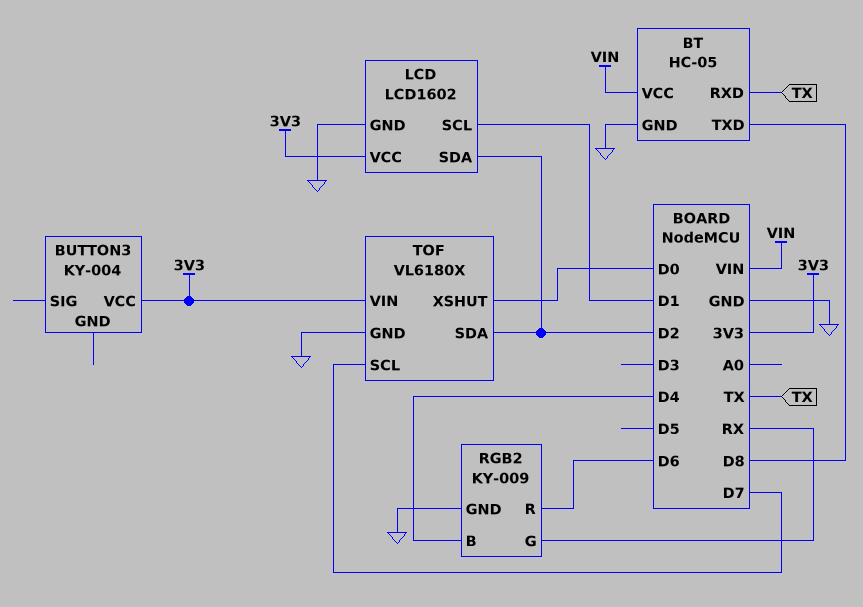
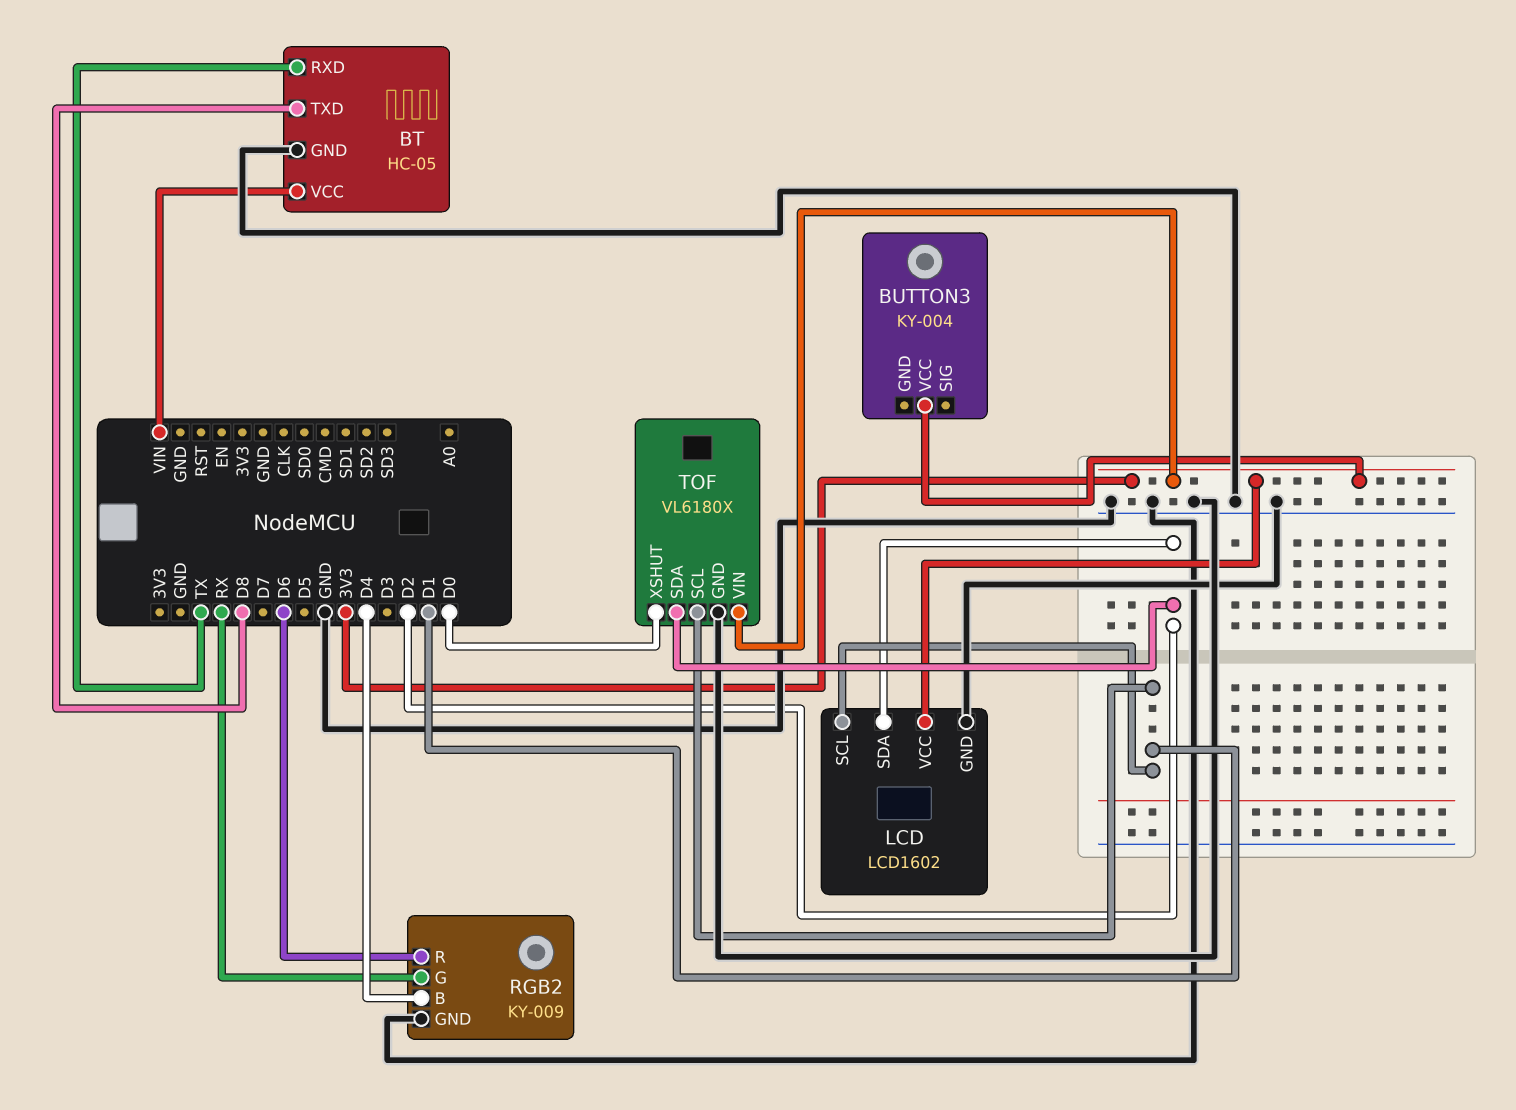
TOF pin SCL: D7 -> D1

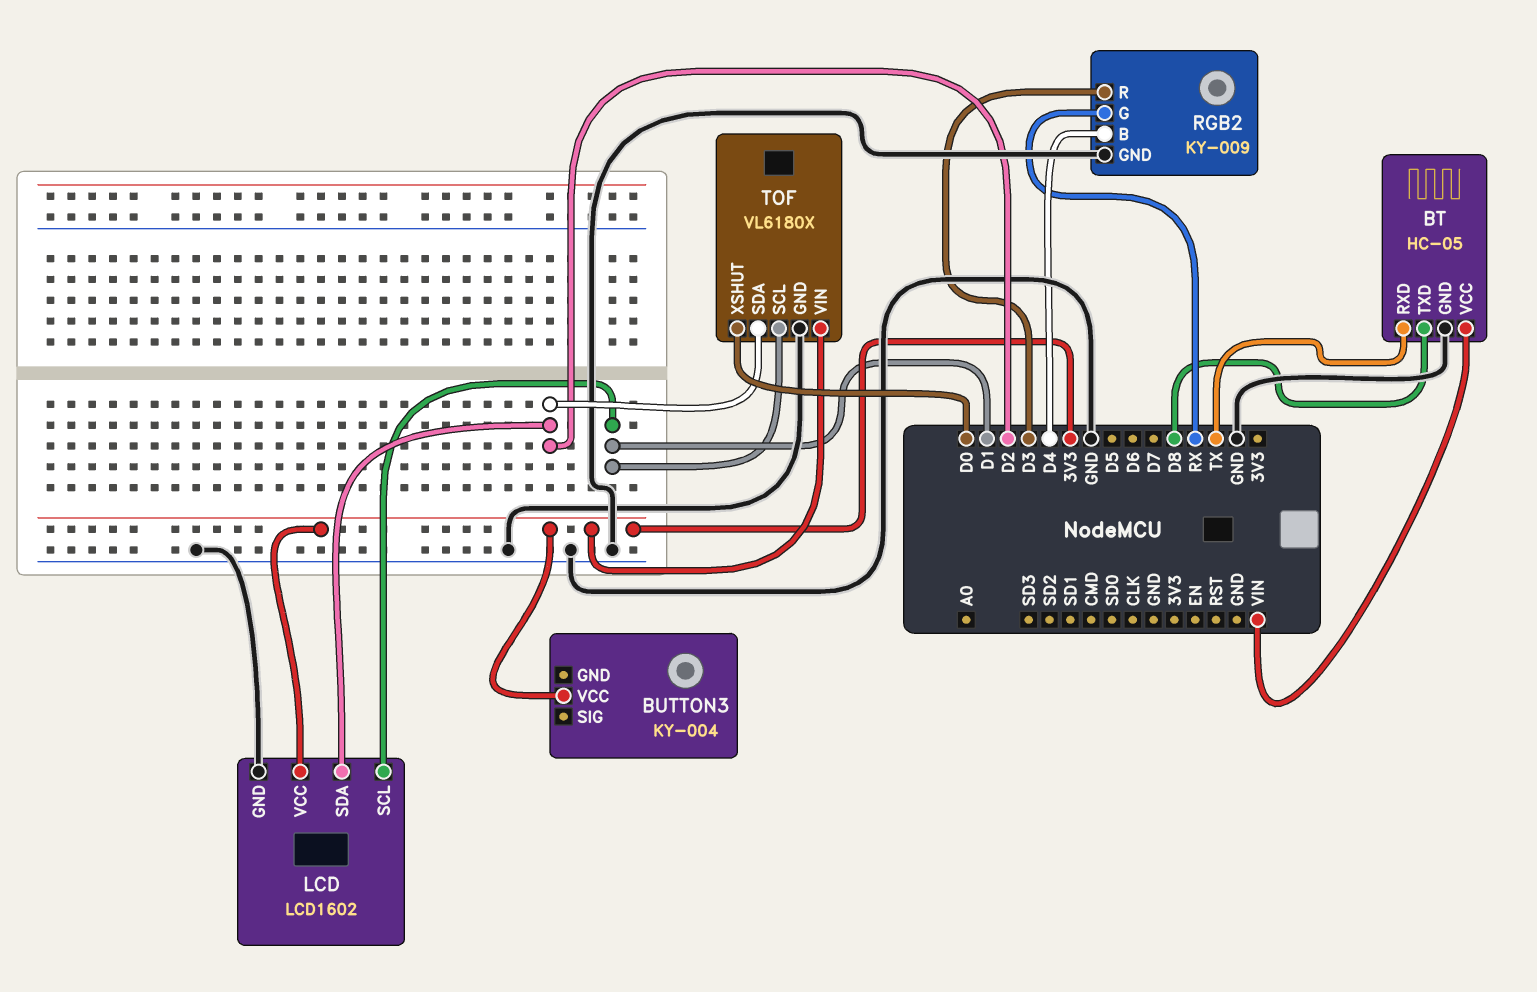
RGB2 pin R: D6 -> D3

